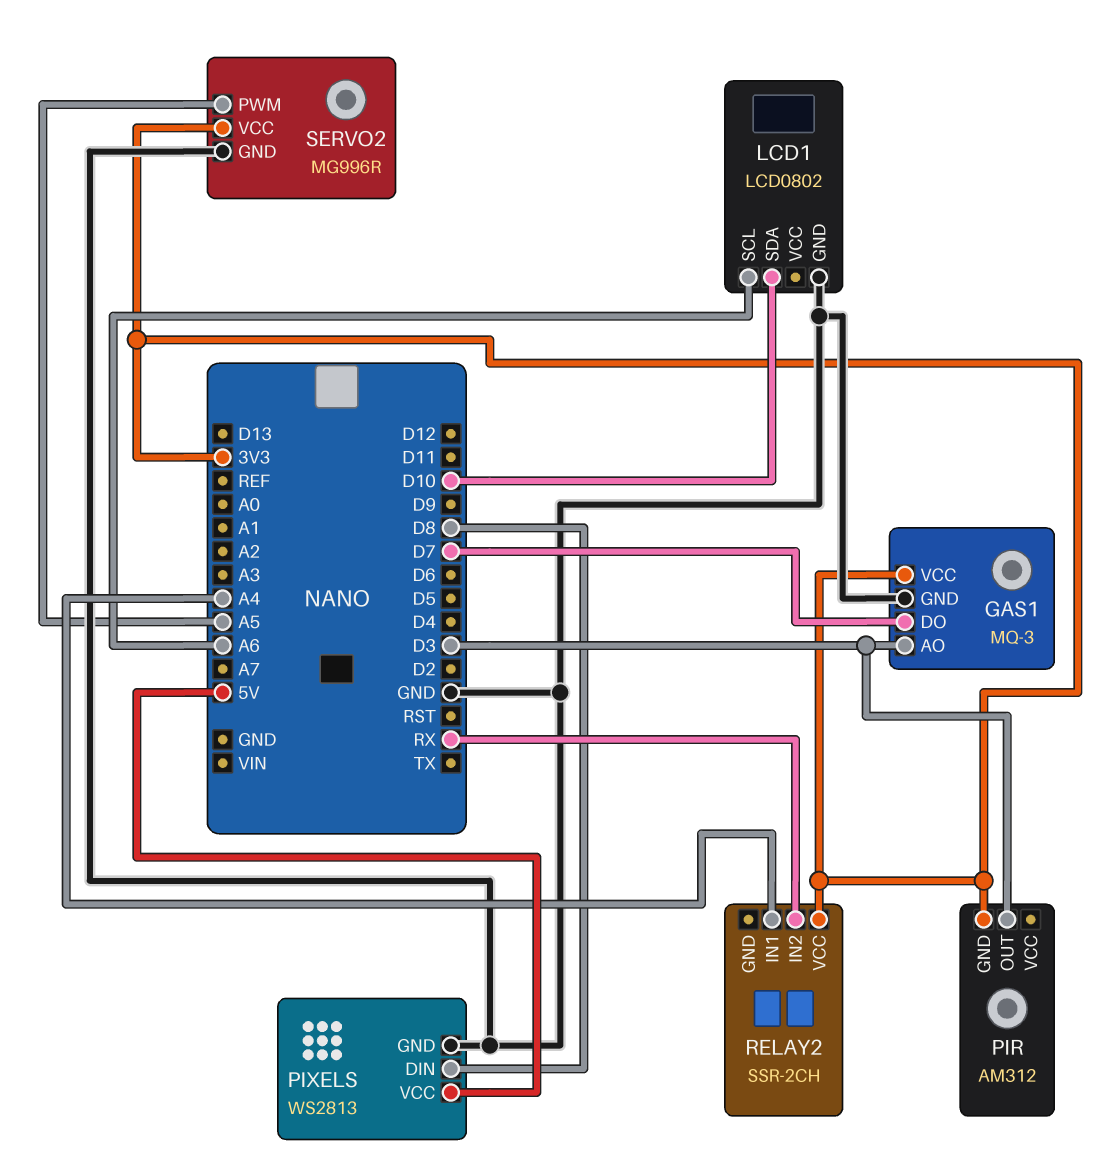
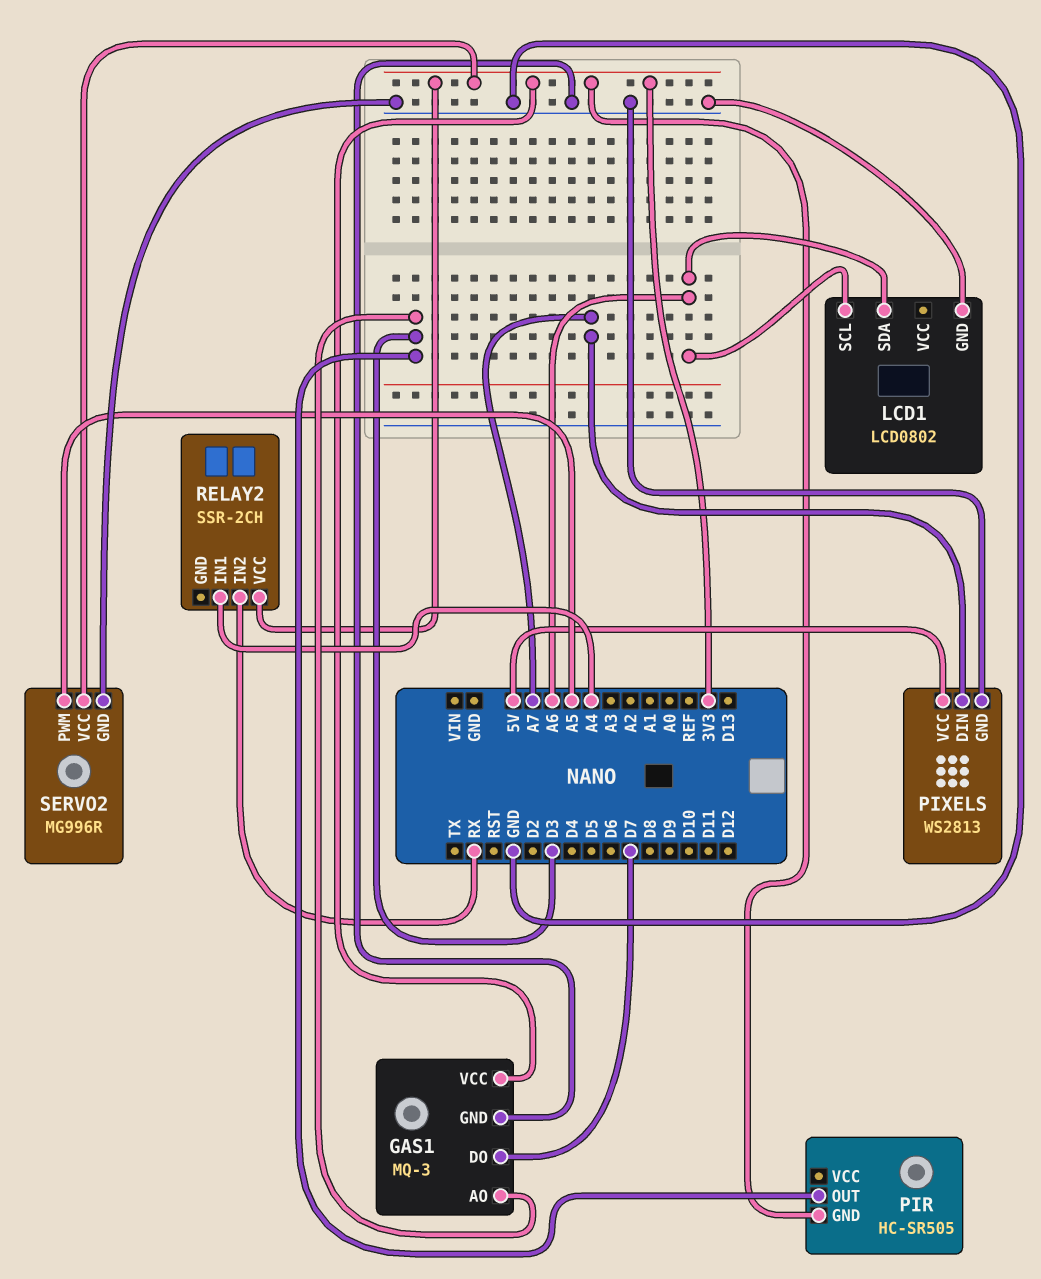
LCD1 pin SDA: D10 -> A6
PIR: AM312 -> HC-SR505
PIXELS pin DIN: D8 -> A7

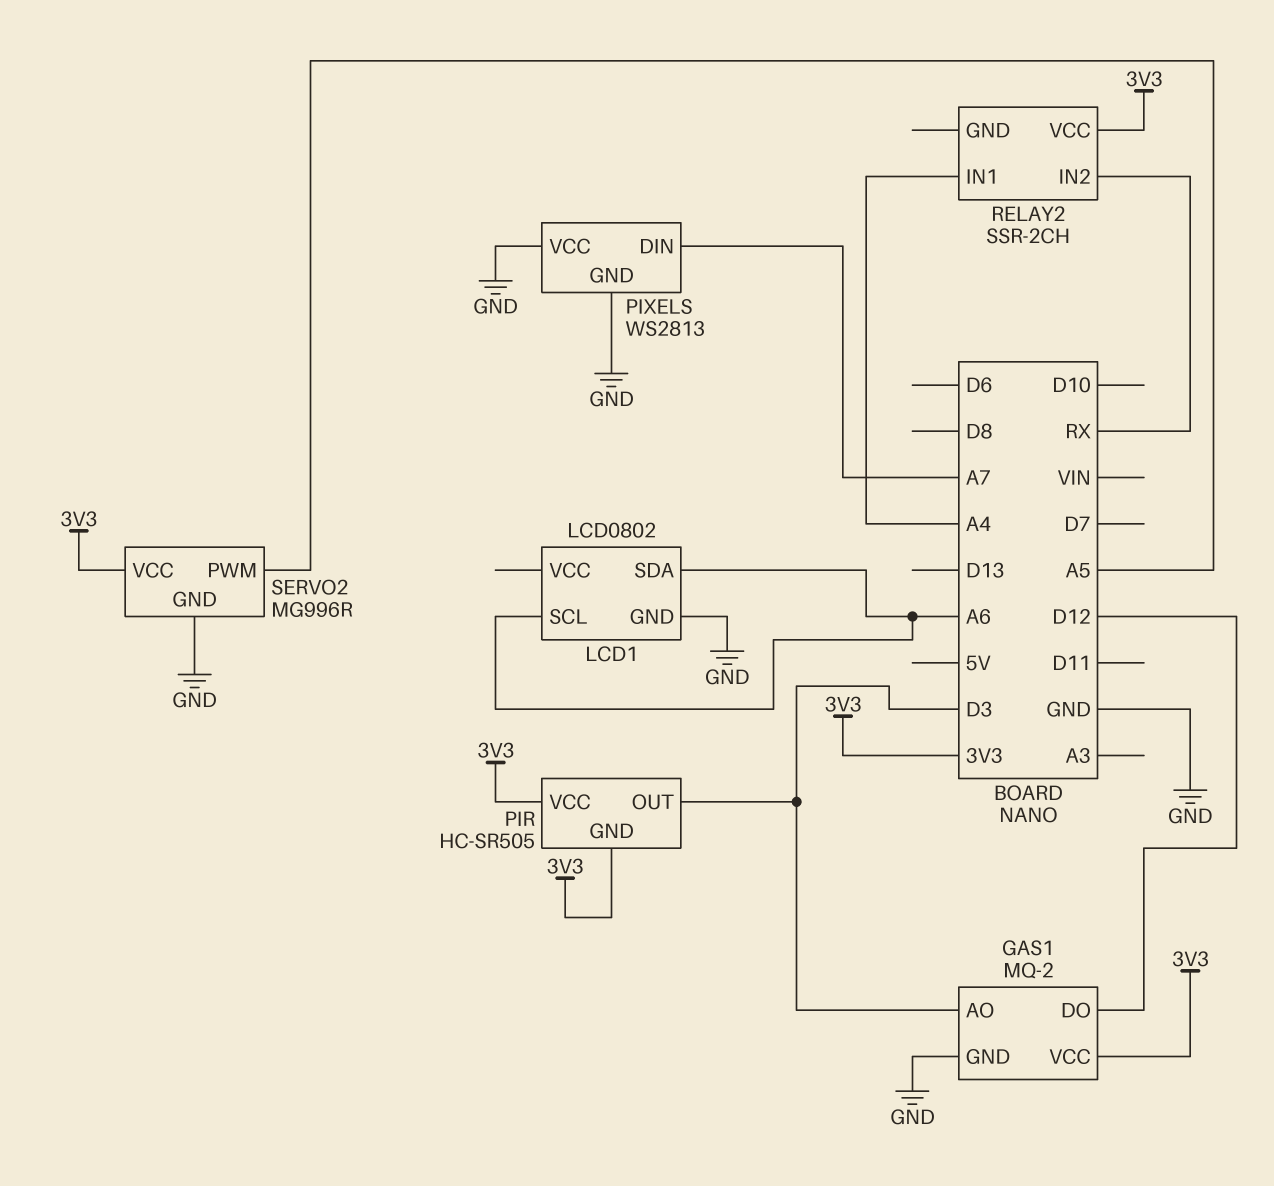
GAS1: MQ-3 -> MQ-2
GAS1 pin DO: D7 -> D12
PIR pin VCC: none -> 3V3
PIXELS pin VCC: 5V -> GND

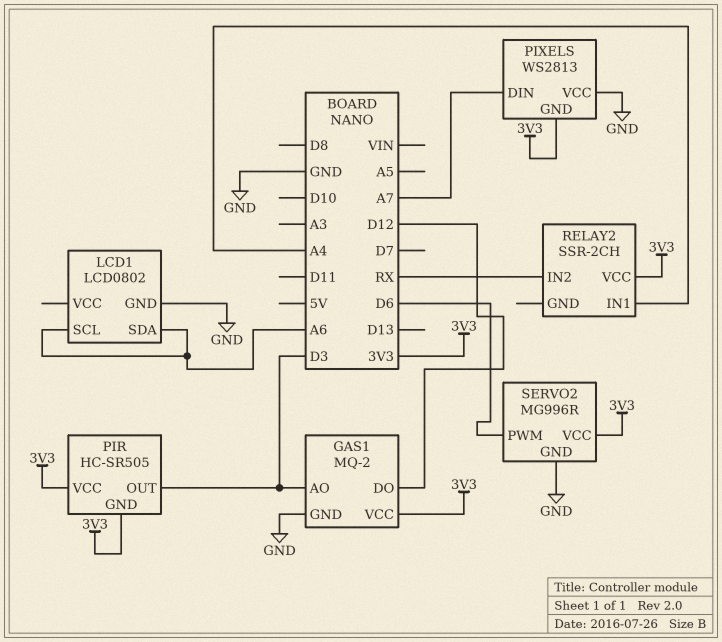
PIXELS pin GND: GND -> 3V3
SERVO2 pin PWM: A5 -> D6

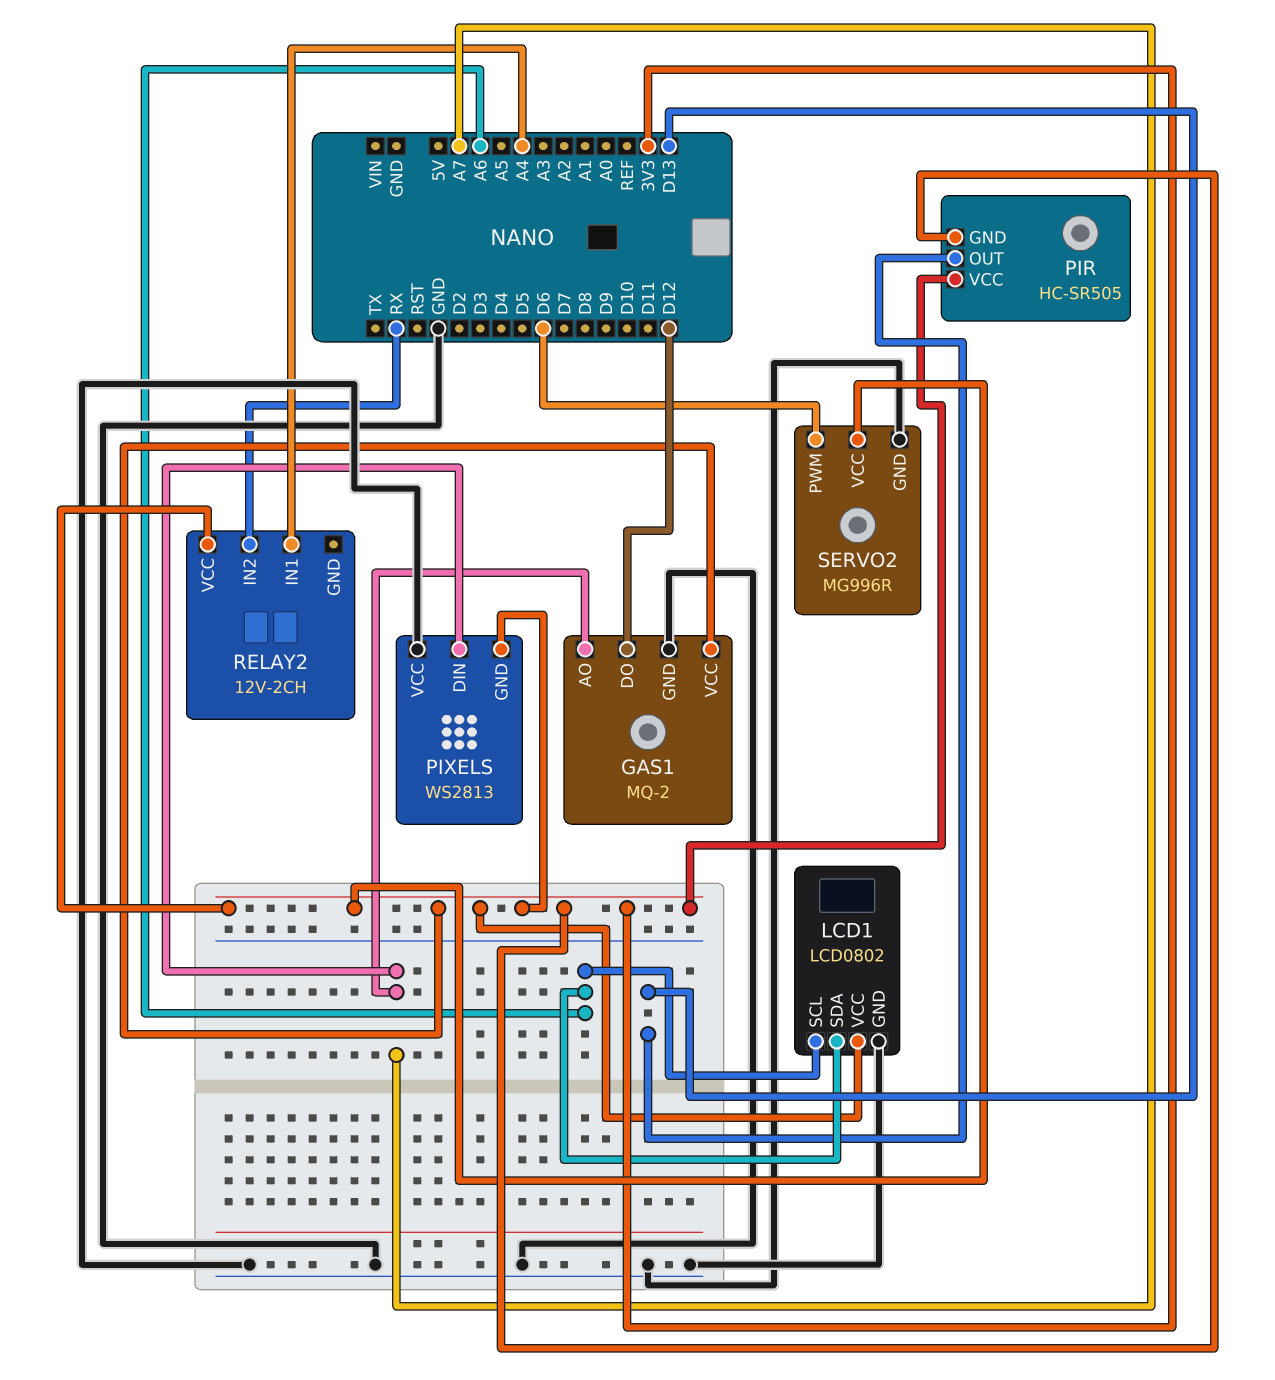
GAS1 pin AO: D3 -> A7
LCD1 pin VCC: none -> 3V3
PIR pin OUT: D3 -> D13
RELAY2: SSR-2CH -> 12V-2CH

